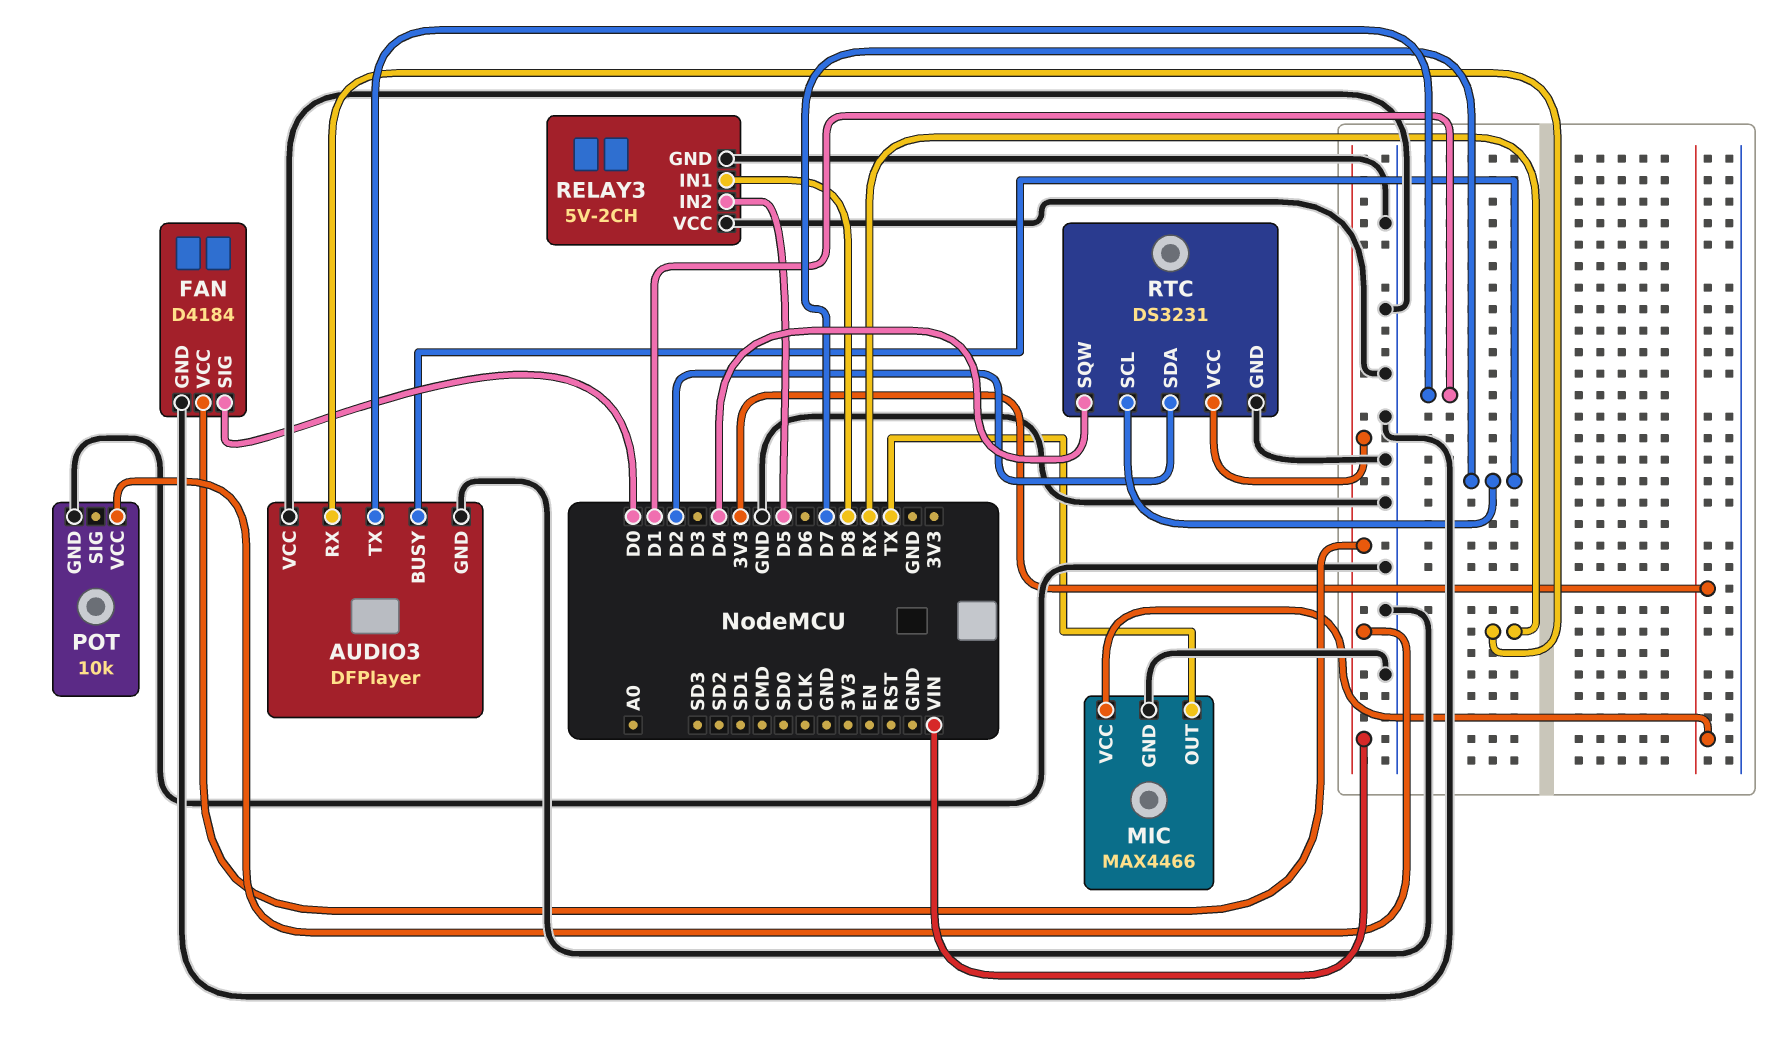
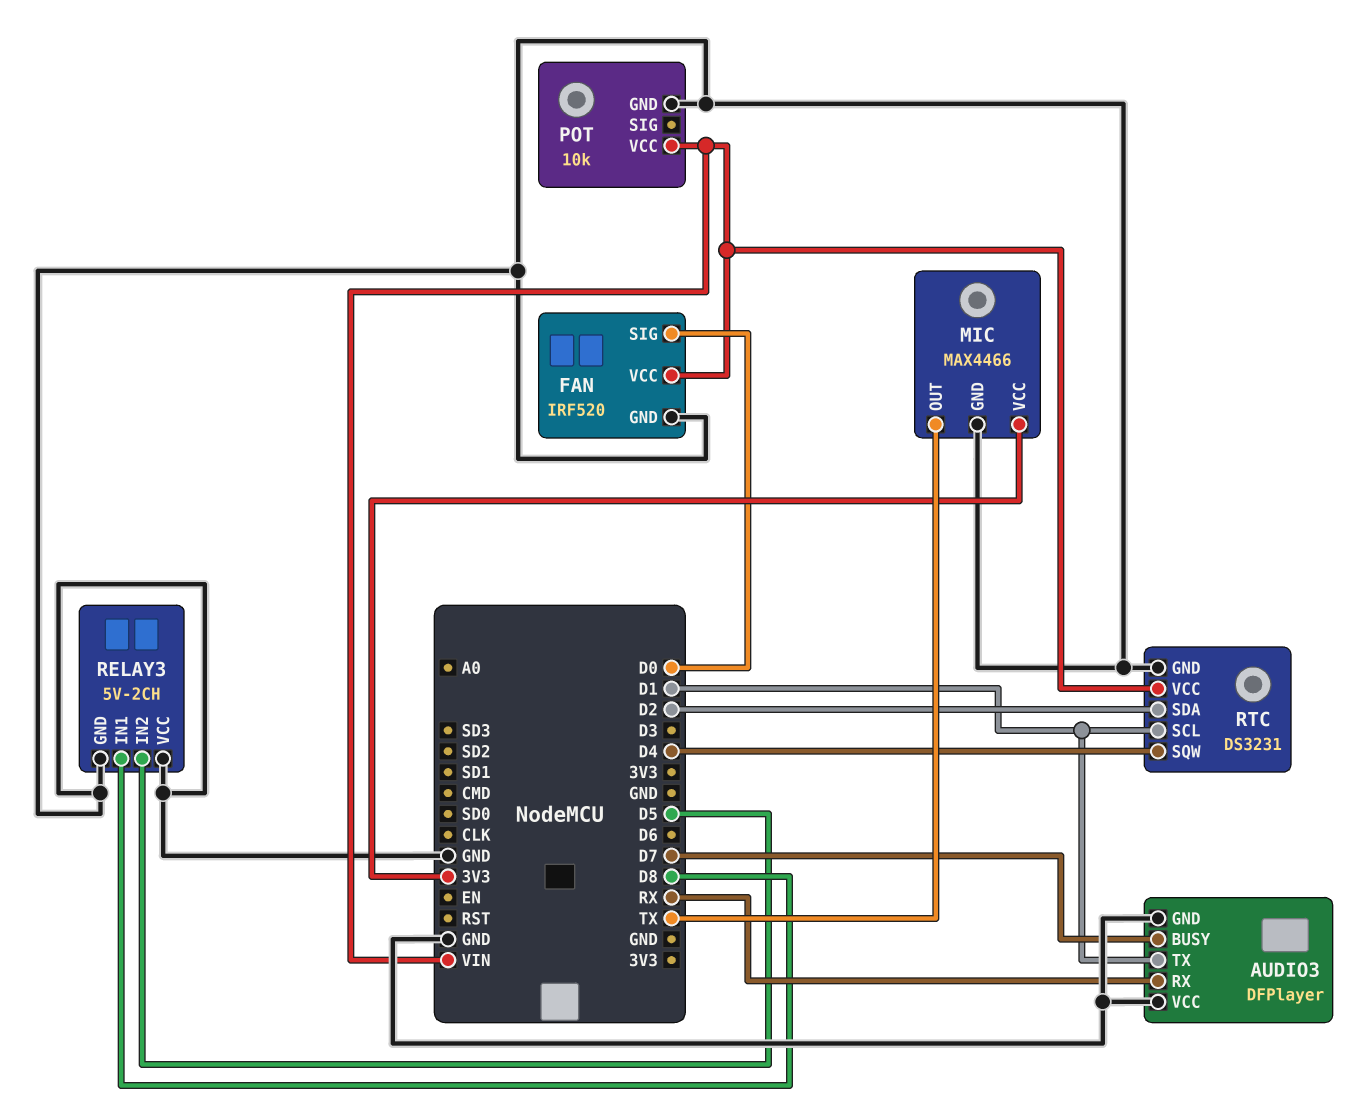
FAN: D4184 -> IRF520
RTC pin SCL: D7 -> D1

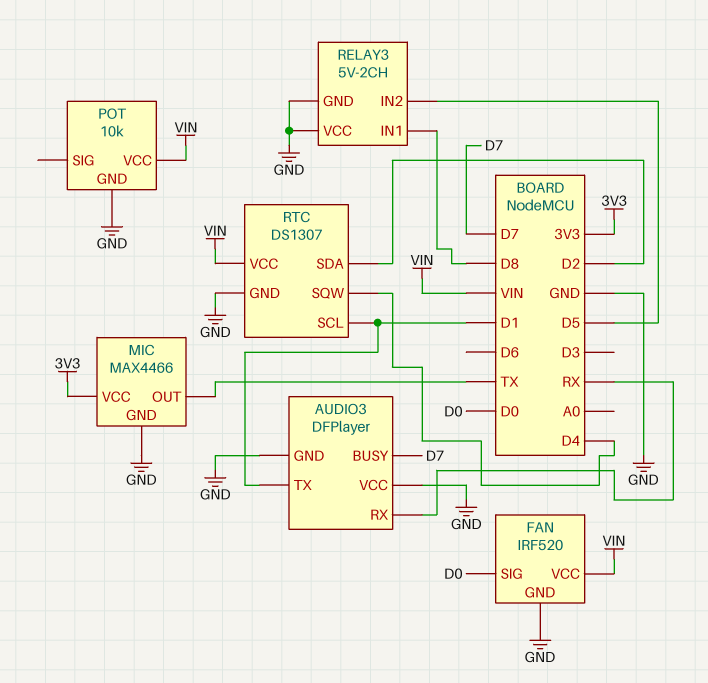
RTC: DS3231 -> DS1307

